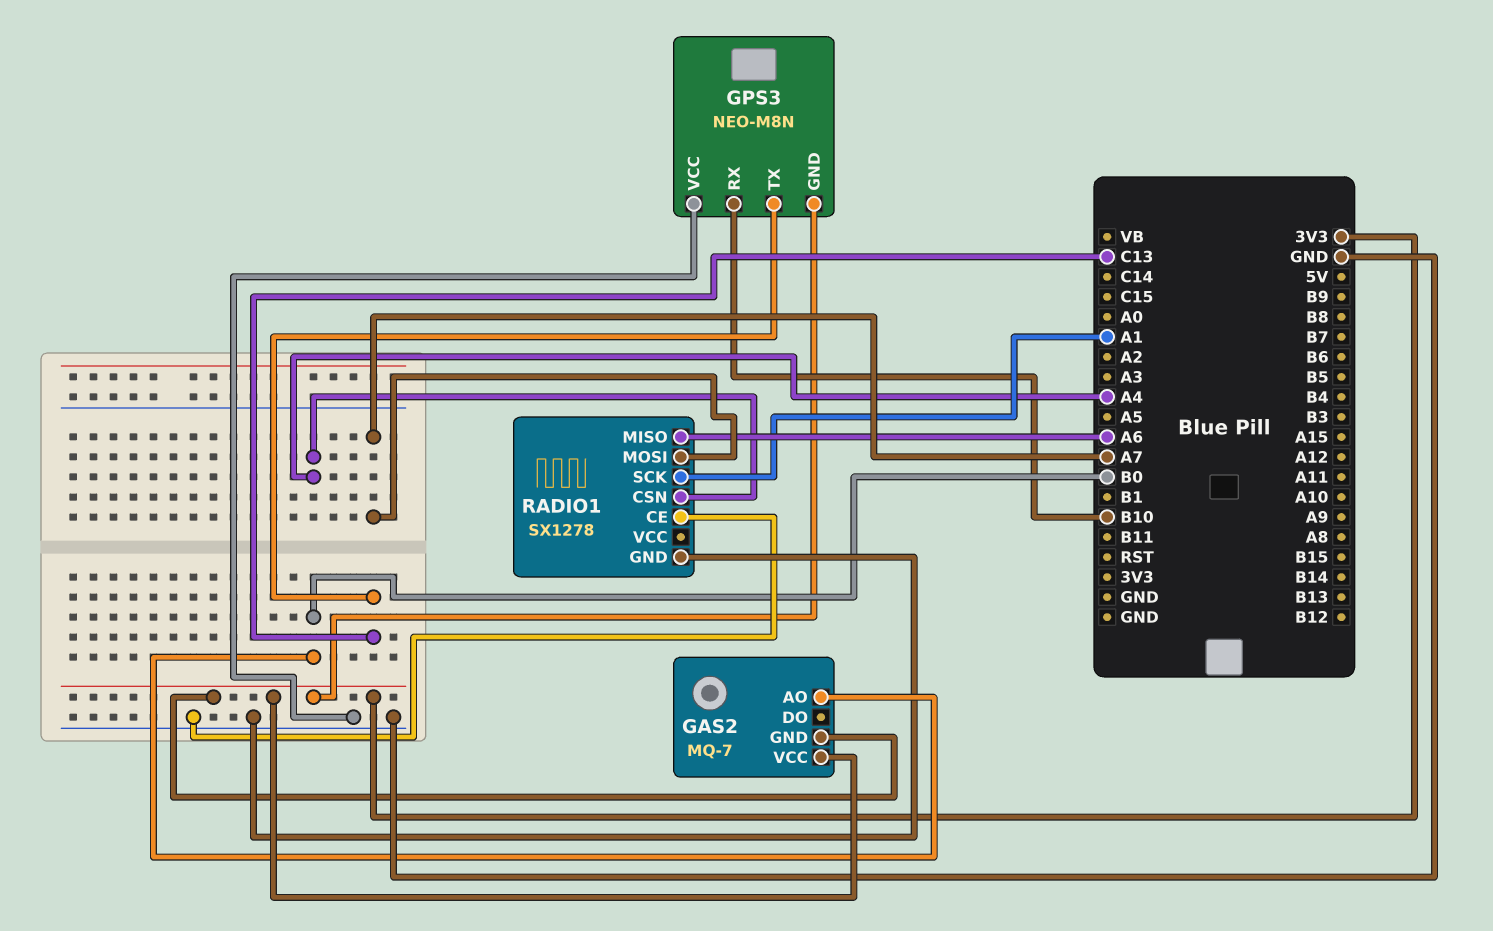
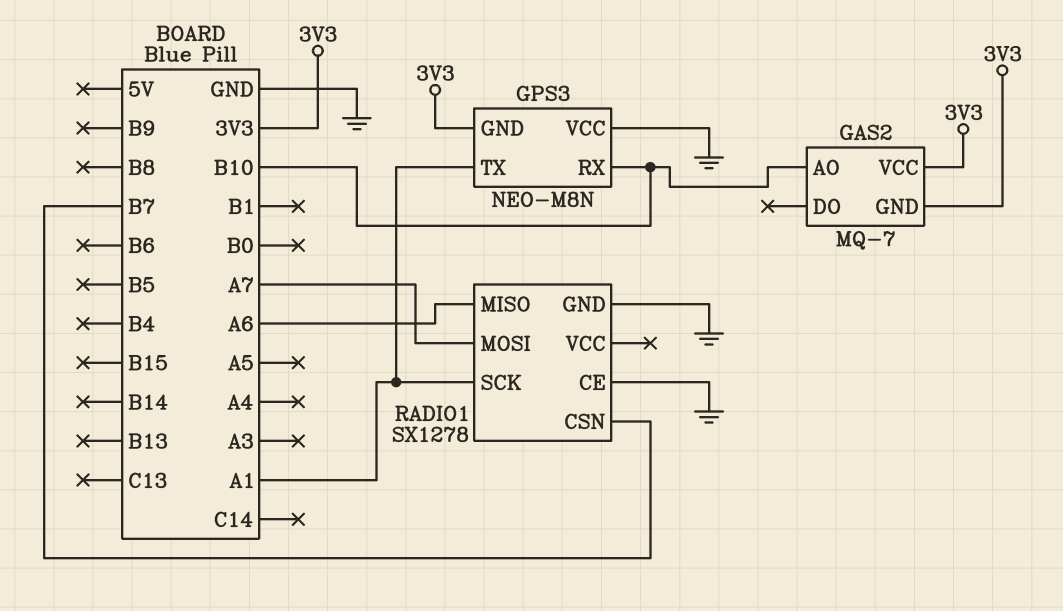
GAS2 pin AO: B0 -> B10
GPS3 pin TX: C13 -> A1
RADIO1 pin CSN: A4 -> B7

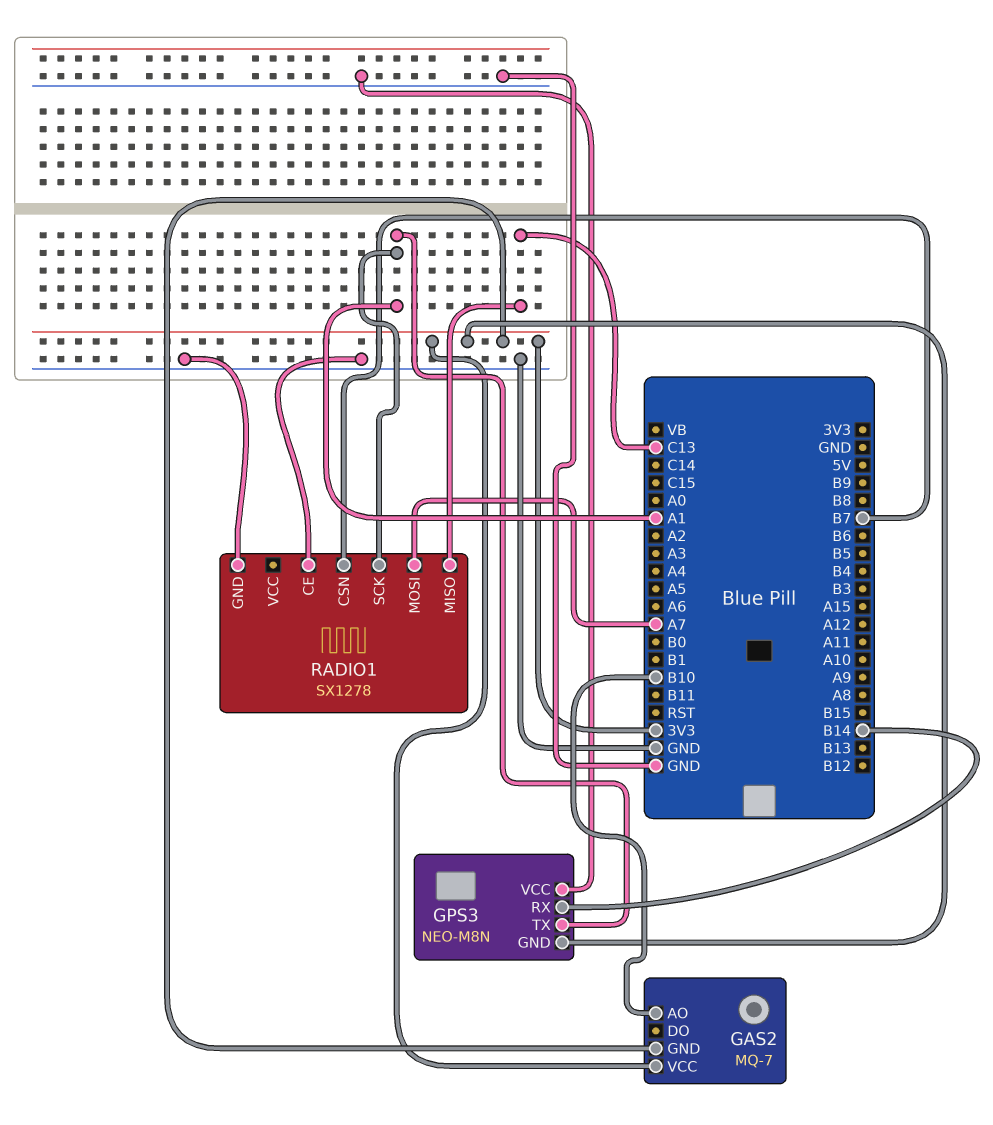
GPS3 pin RX: B10 -> B14
RADIO1 pin MISO: A6 -> C13

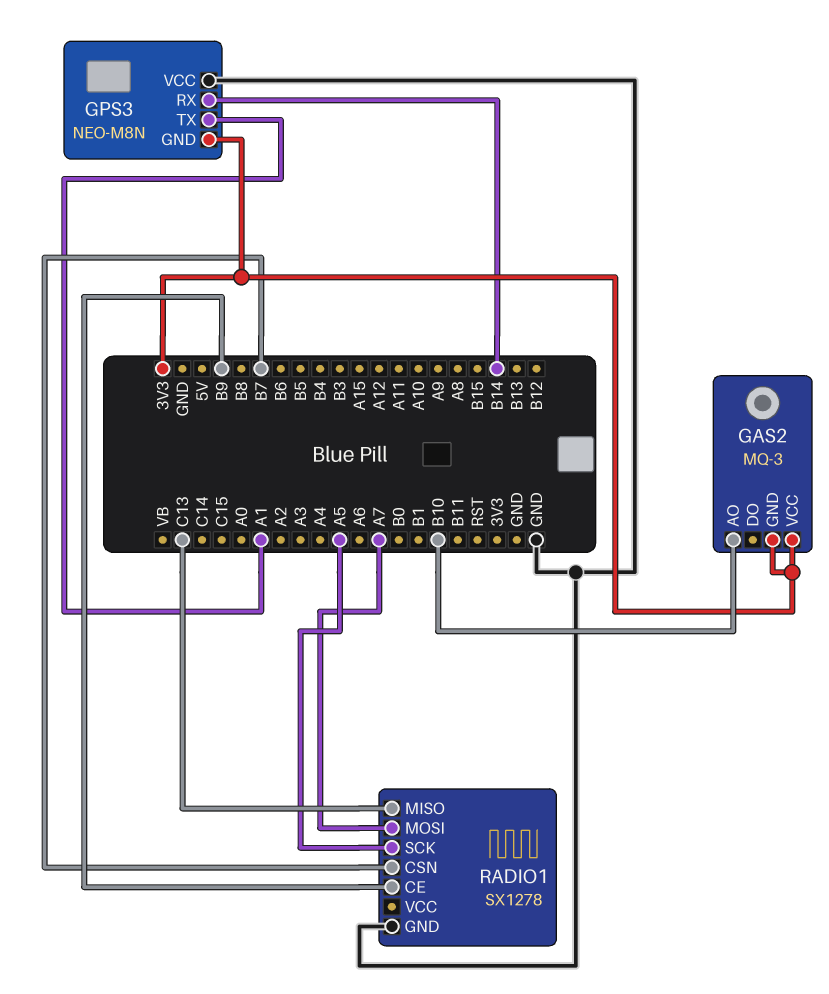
GAS2: MQ-7 -> MQ-3
RADIO1 pin CE: GND -> B9
RADIO1 pin SCK: A1 -> A5

